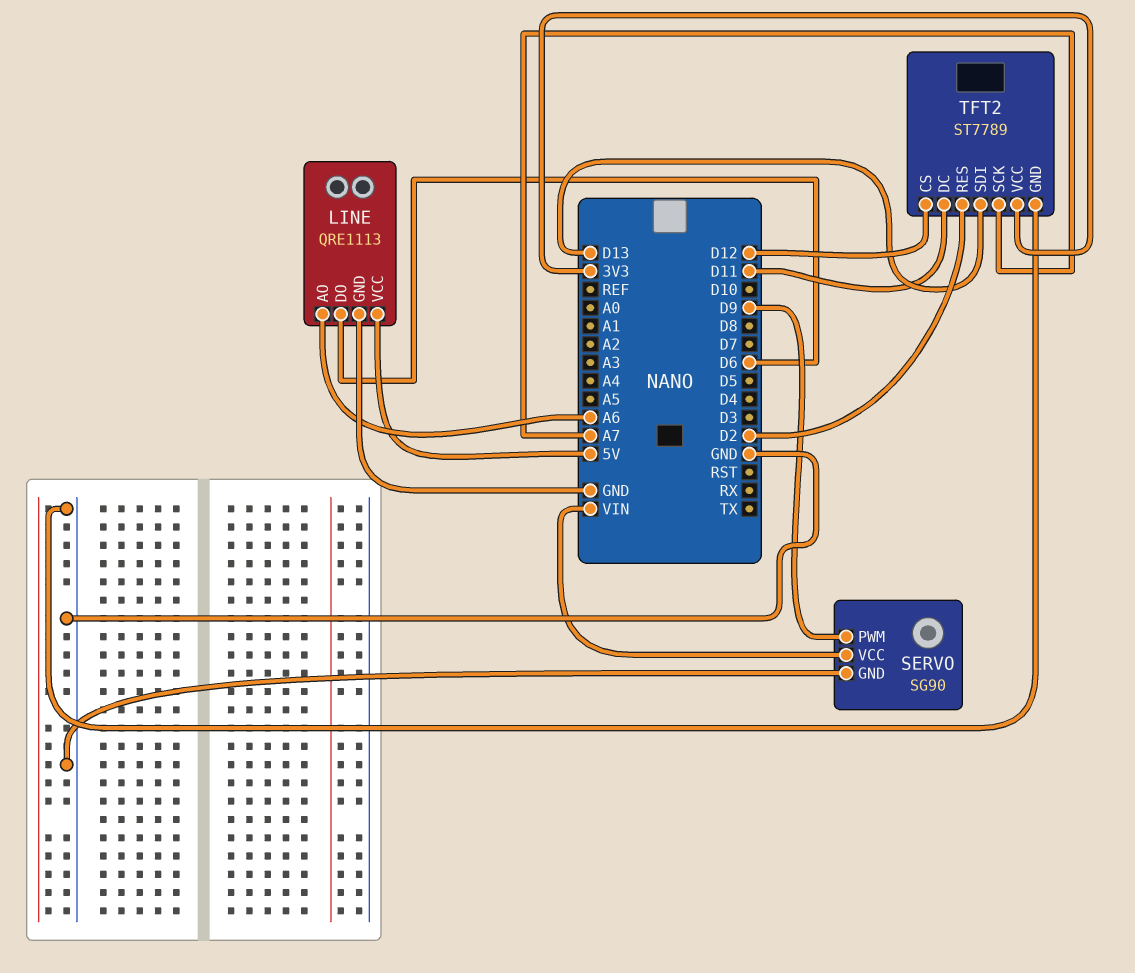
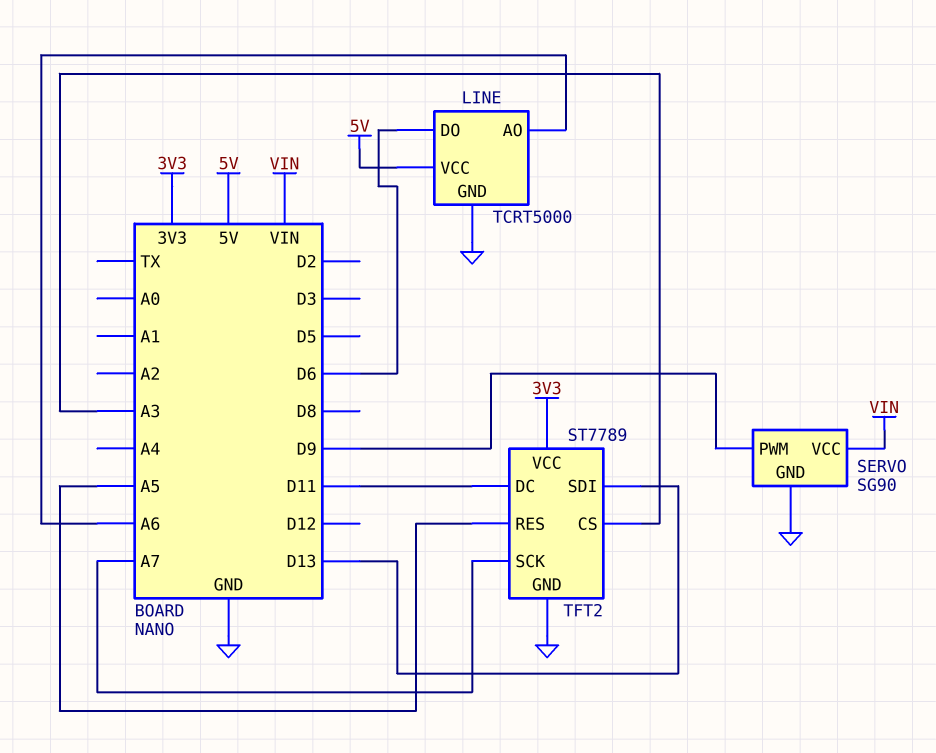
LINE: QRE1113 -> TCRT5000
TFT2 pin CS: D12 -> A3
TFT2 pin RES: D2 -> A5

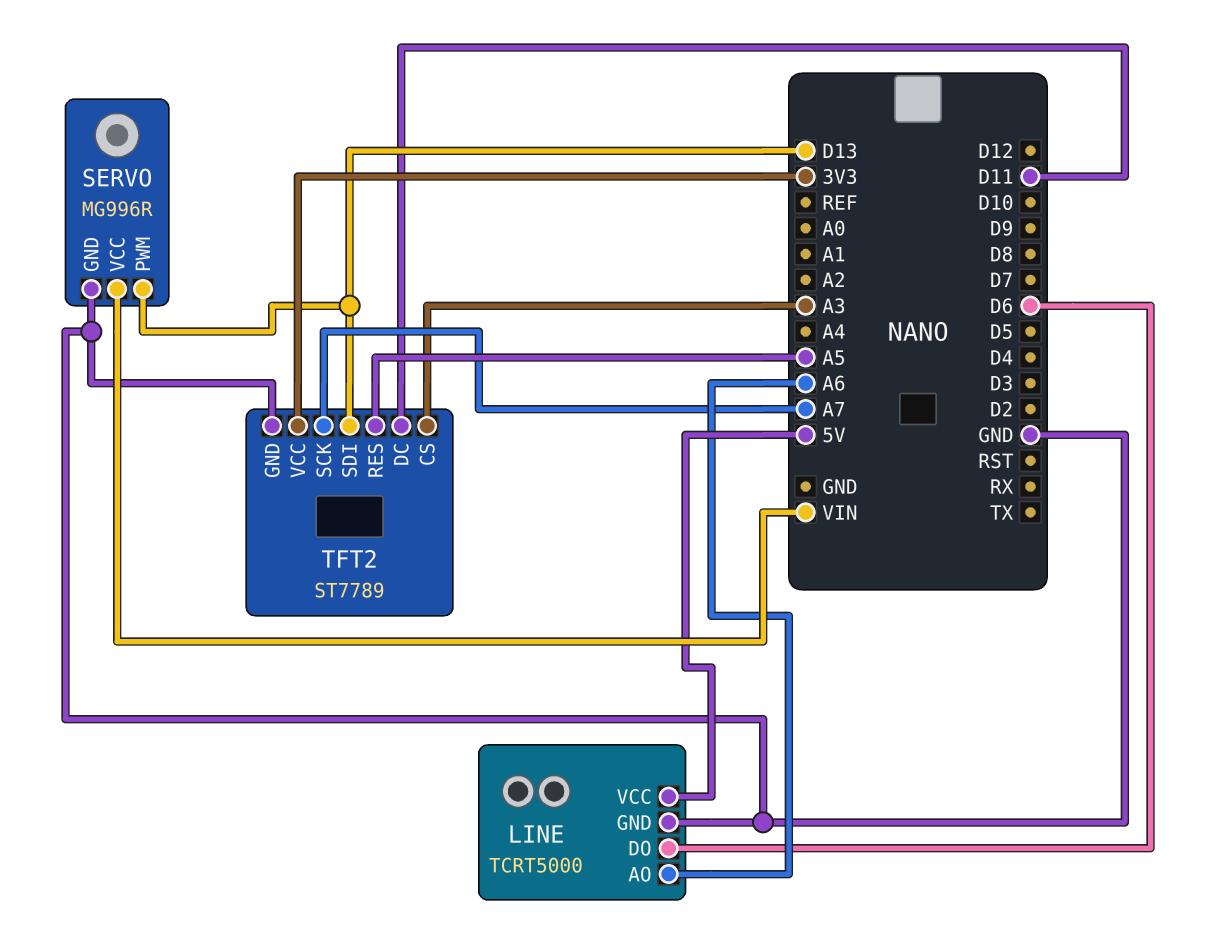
SERVO: SG90 -> MG996R
SERVO pin PWM: D9 -> D13

